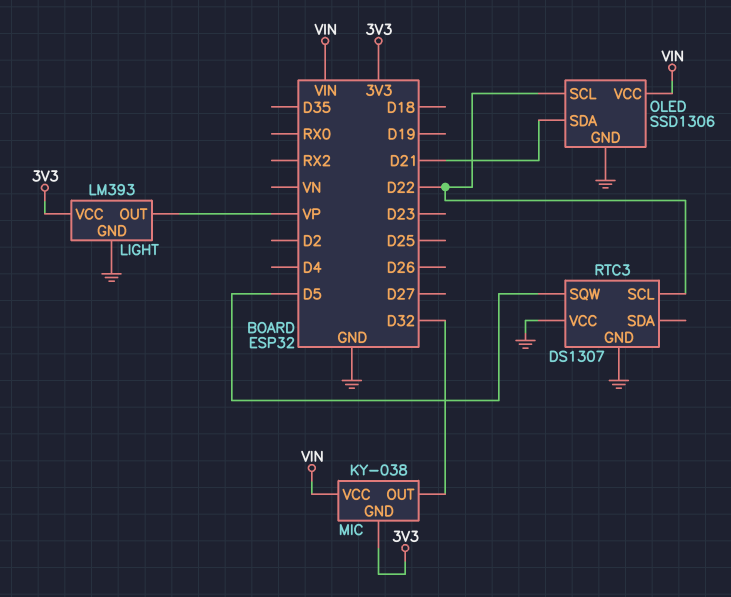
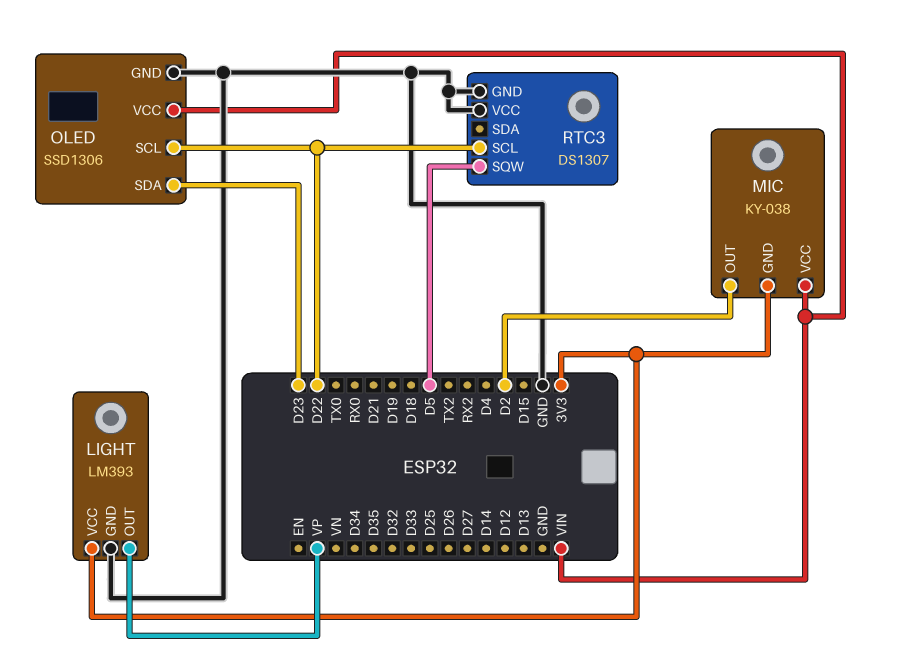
MIC pin OUT: D32 -> D2
OLED pin SDA: D21 -> D23

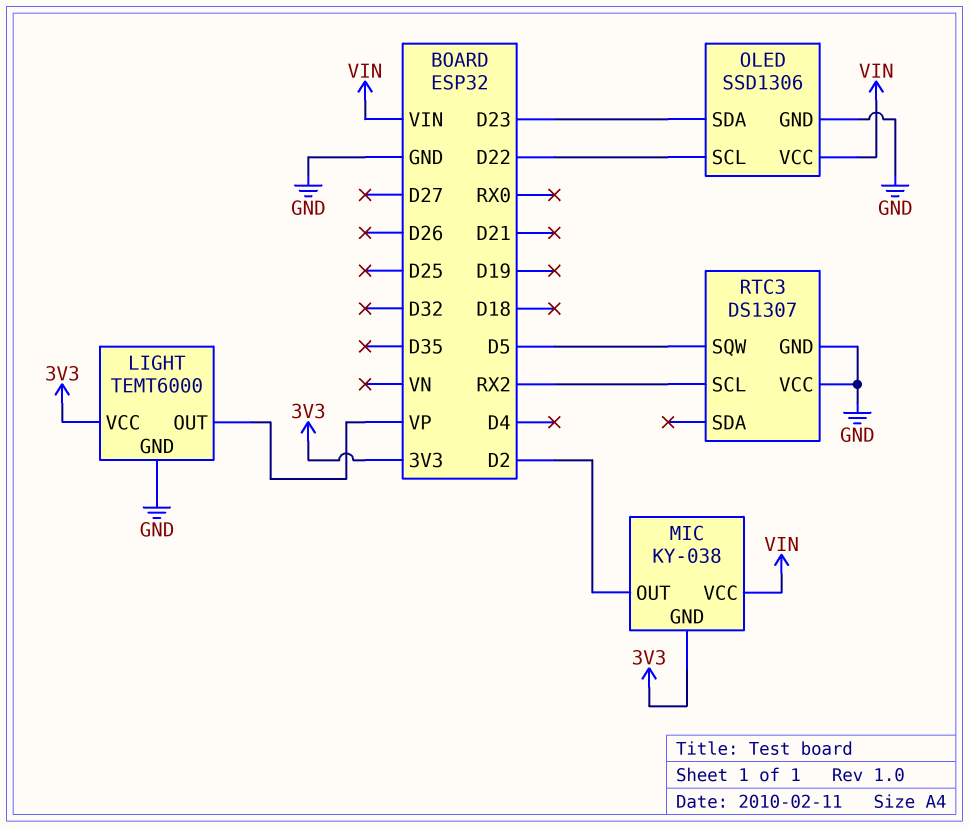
LIGHT: LM393 -> TEMT6000
RTC3 pin SCL: D22 -> RX2

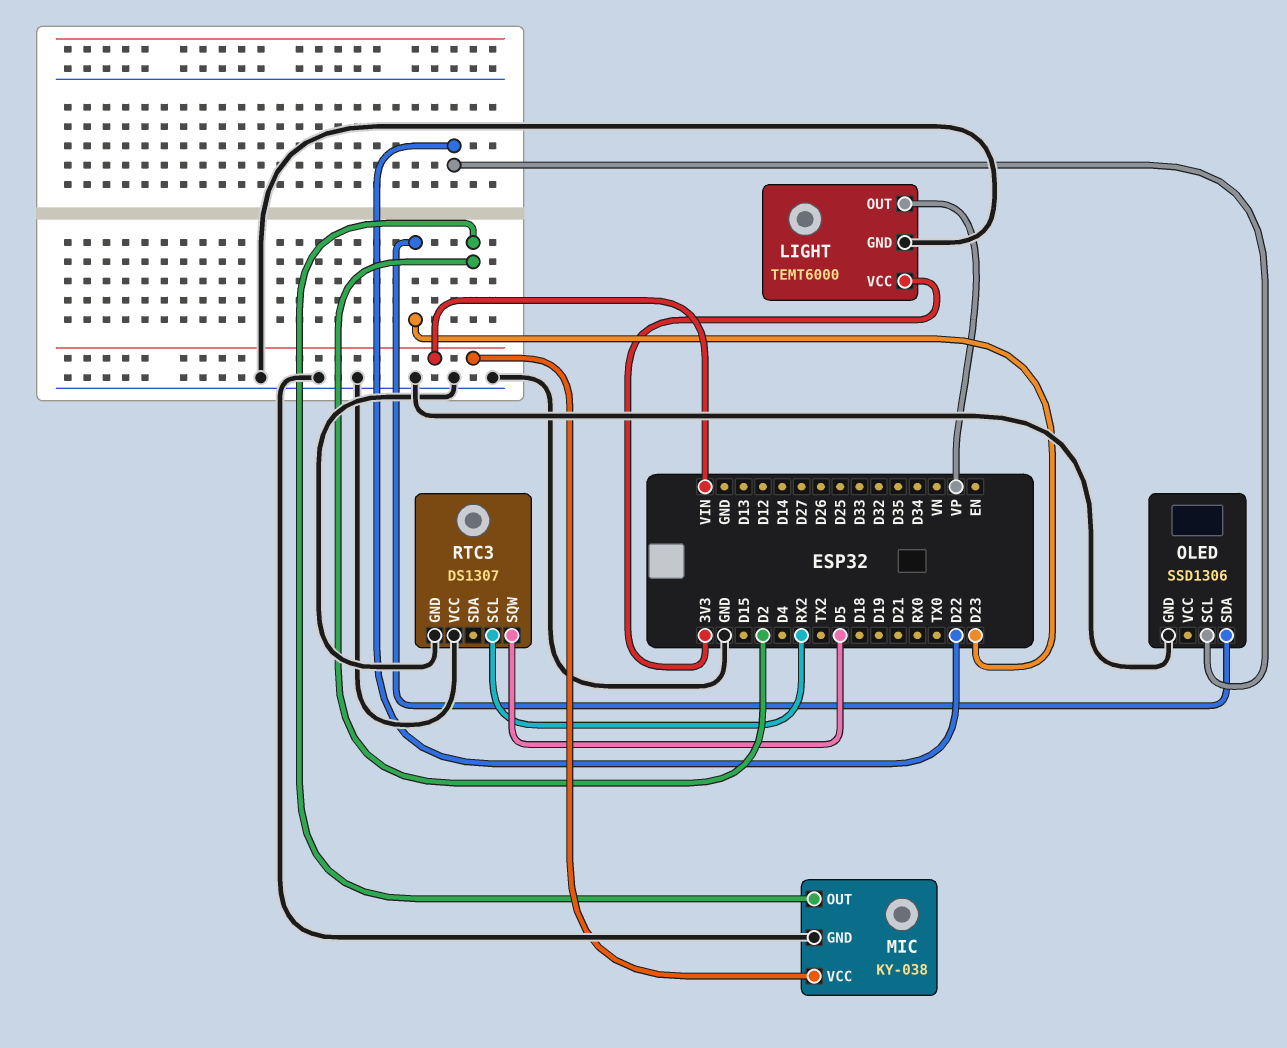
MIC pin GND: 3V3 -> GND
OLED pin VCC: VIN -> none

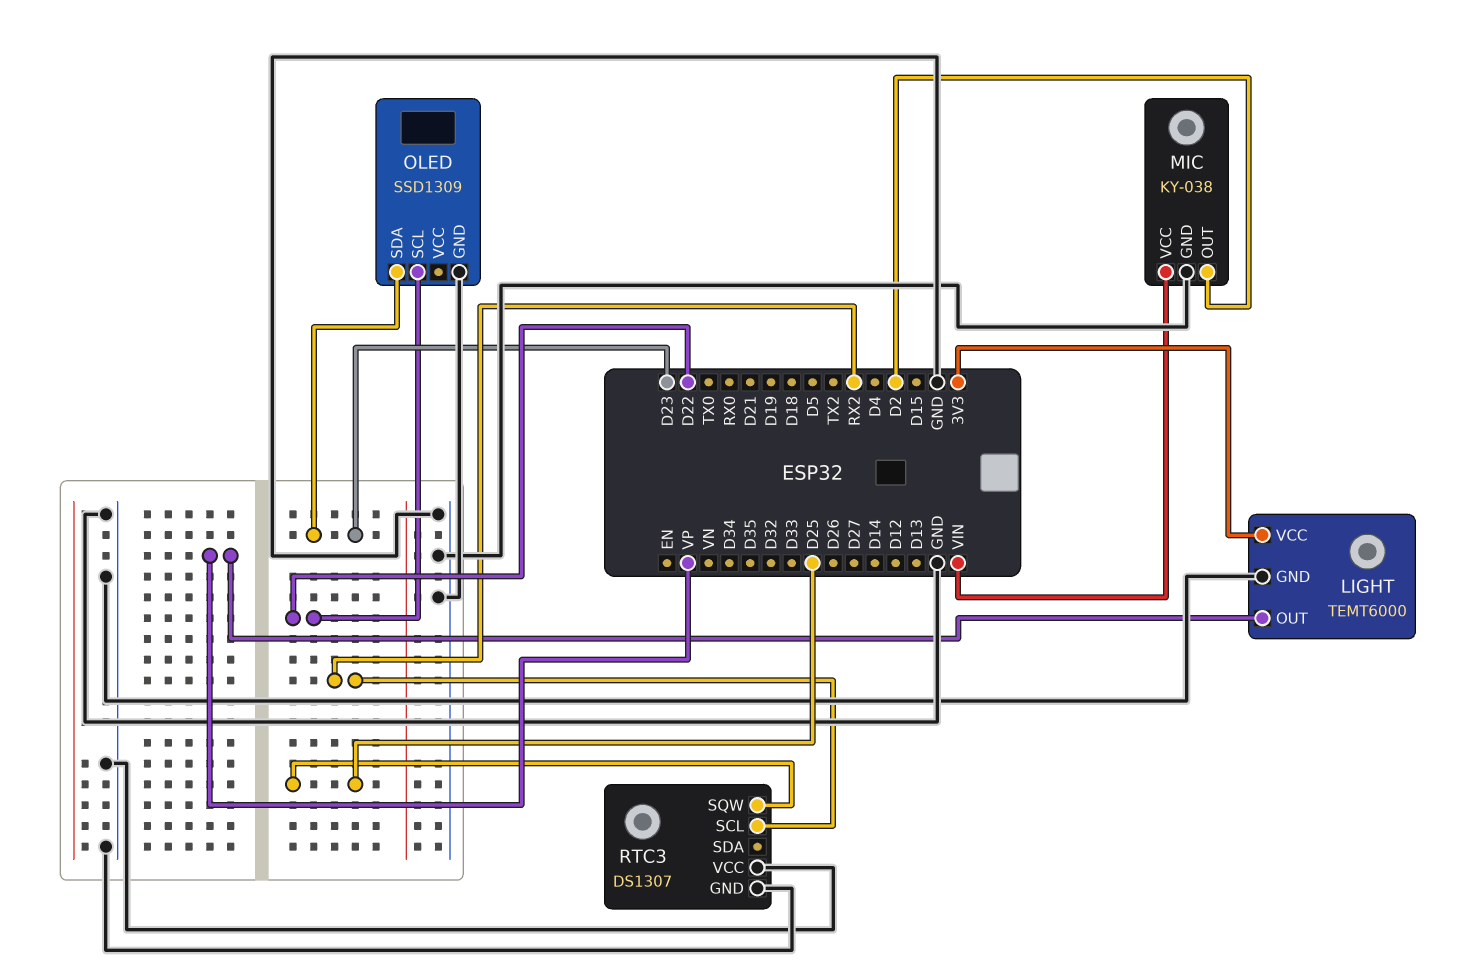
OLED: SSD1306 -> SSD1309
RTC3 pin SQW: D5 -> D25

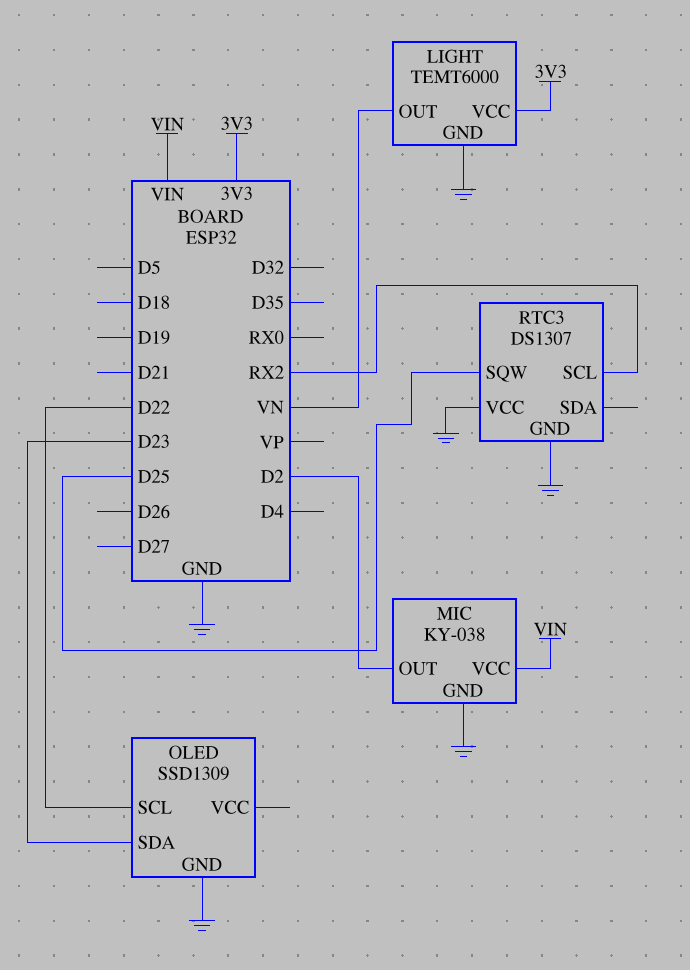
LIGHT pin OUT: VP -> VN

